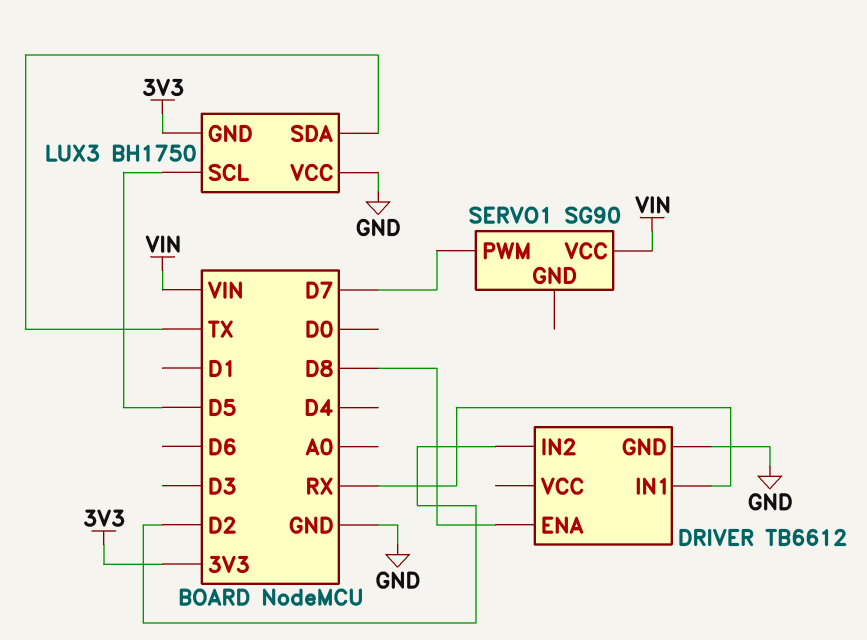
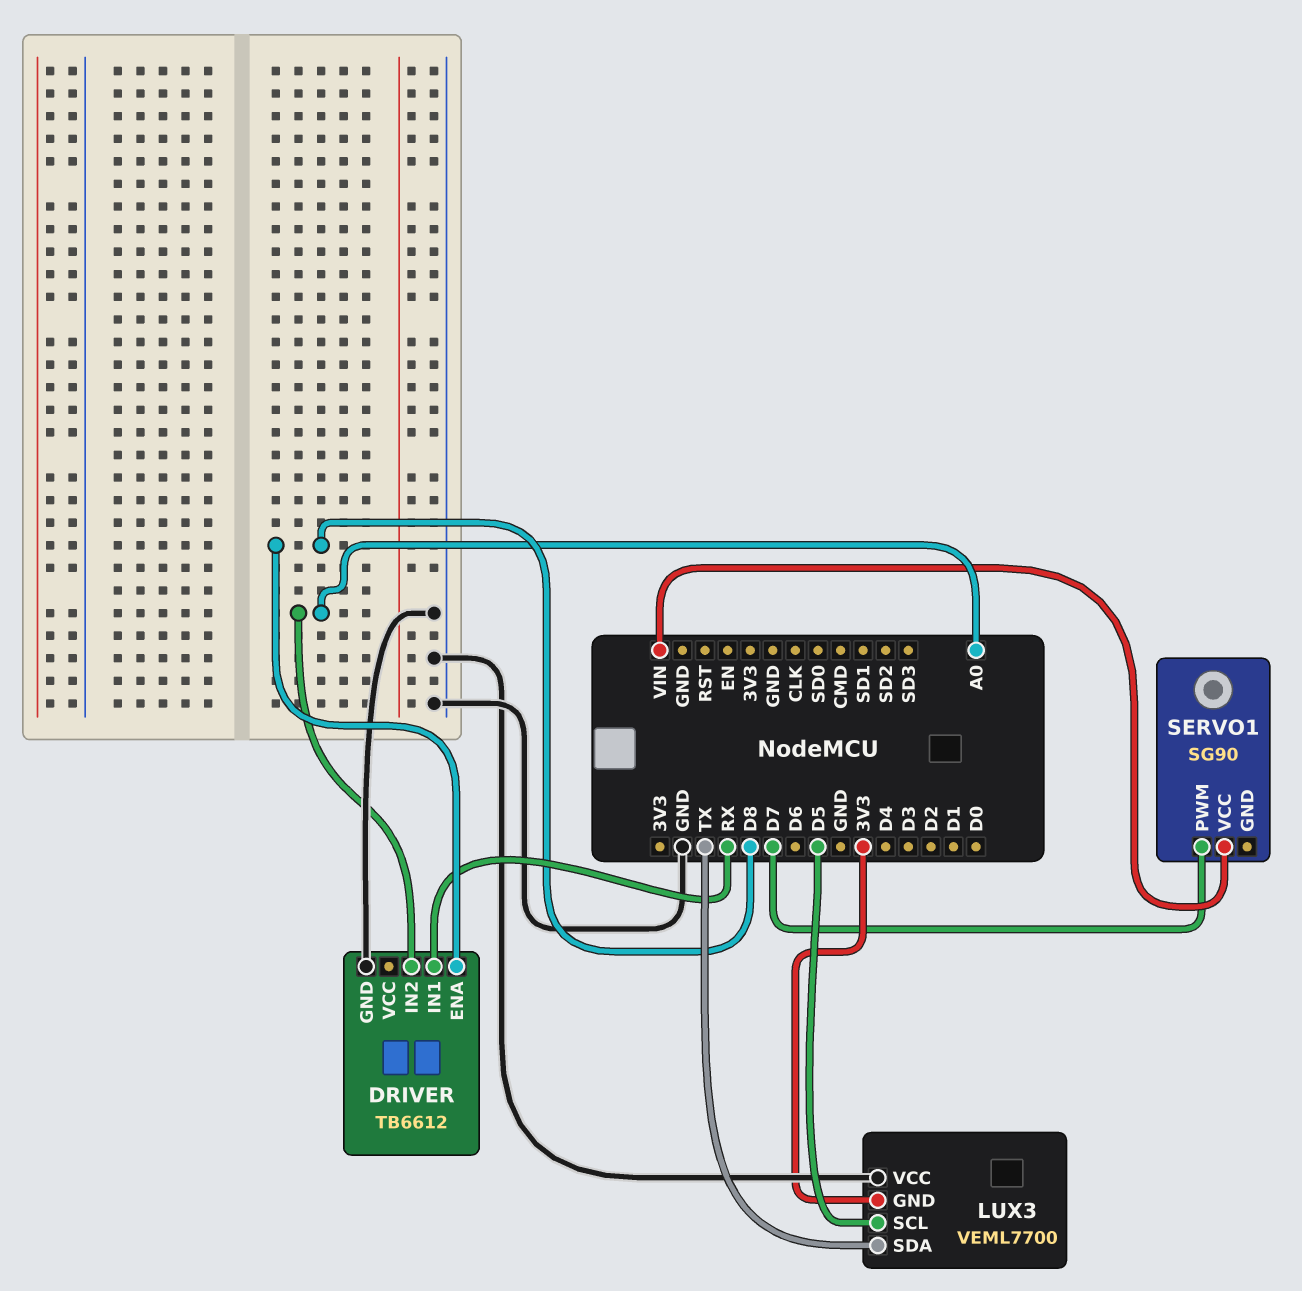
DRIVER pin IN2: D2 -> A0
LUX3: BH1750 -> VEML7700

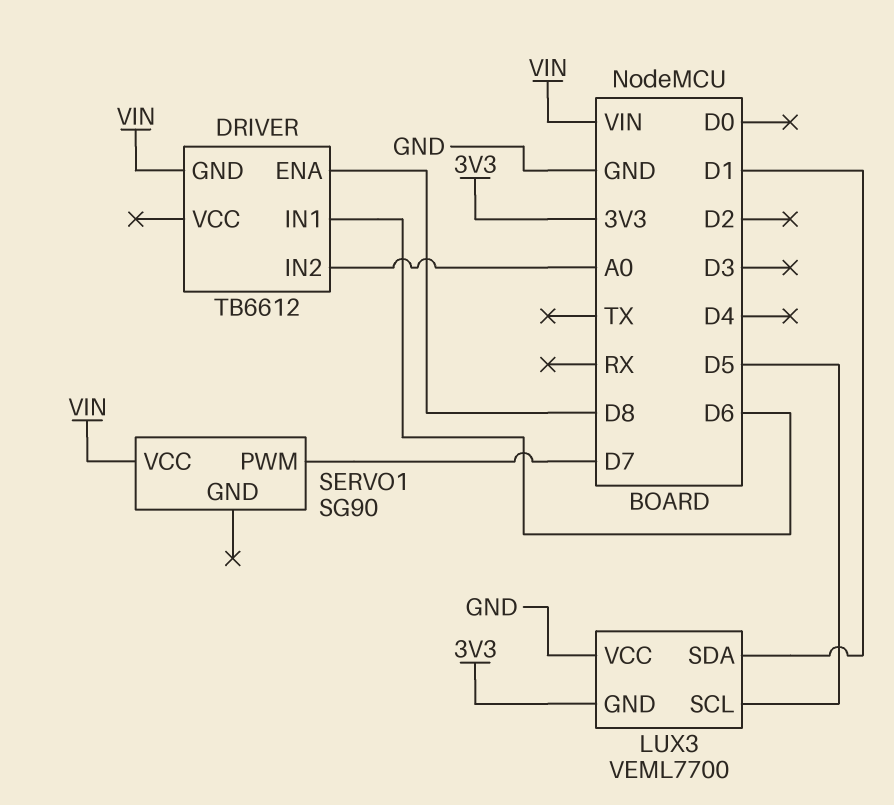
DRIVER pin GND: GND -> VIN
DRIVER pin IN1: RX -> D6
LUX3 pin SDA: TX -> D1

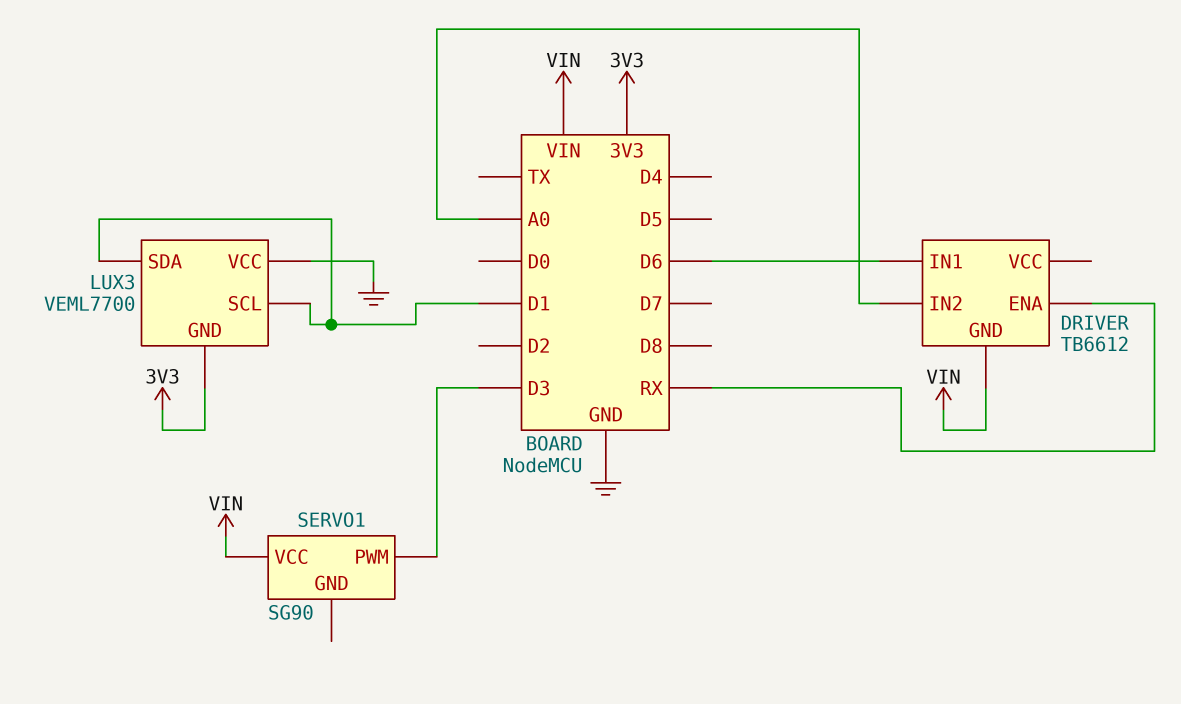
DRIVER pin ENA: D8 -> RX
LUX3 pin SCL: D5 -> D1
SERVO1 pin PWM: D7 -> D3

